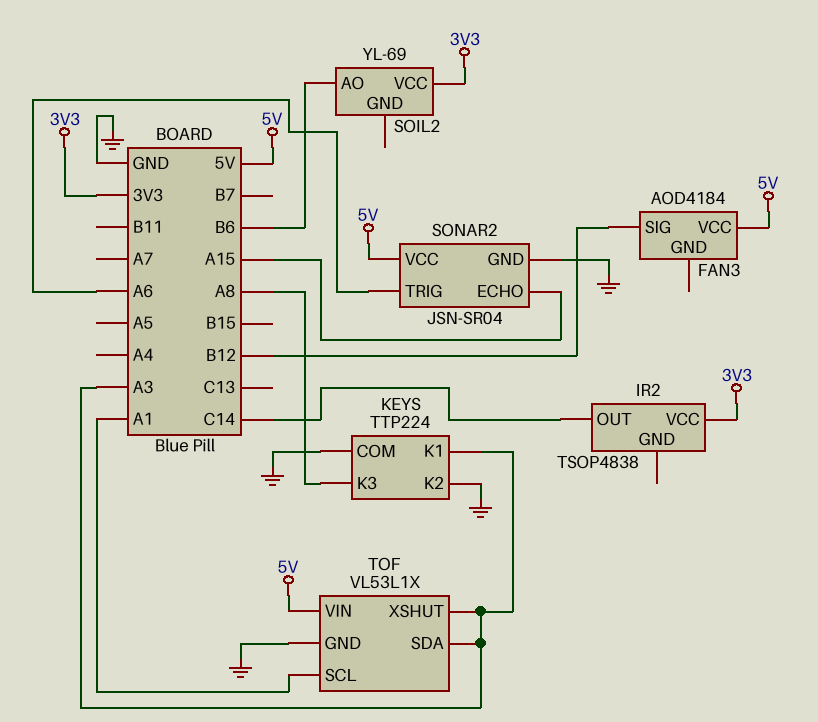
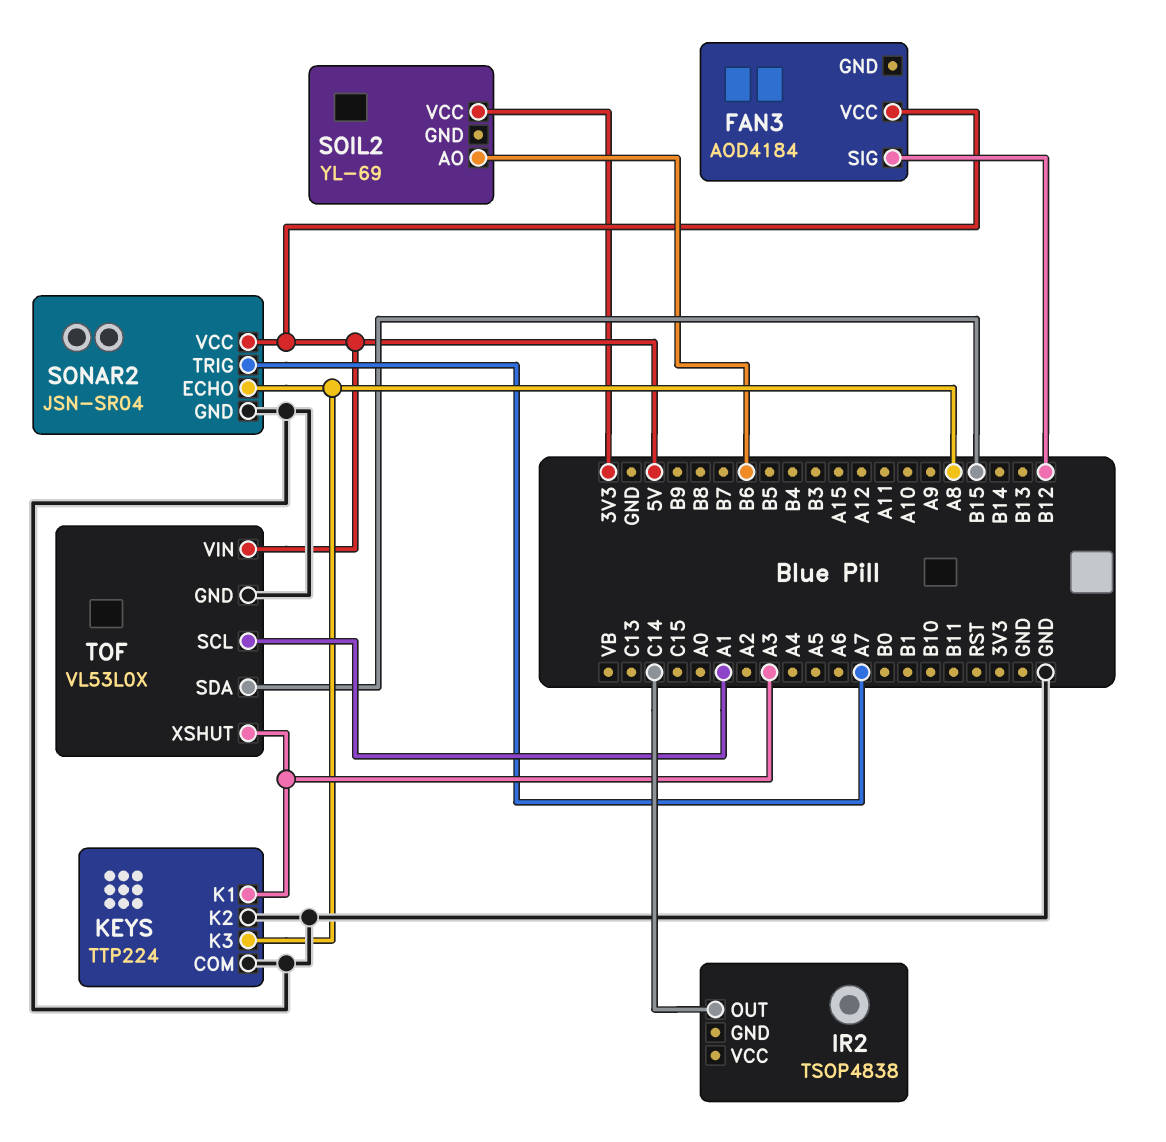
IR2 pin VCC: 3V3 -> none
SONAR2 pin ECHO: A15 -> A8
SONAR2 pin TRIG: A6 -> A7
TOF: VL53L1X -> VL53L0X
TOF pin SDA: A3 -> B15

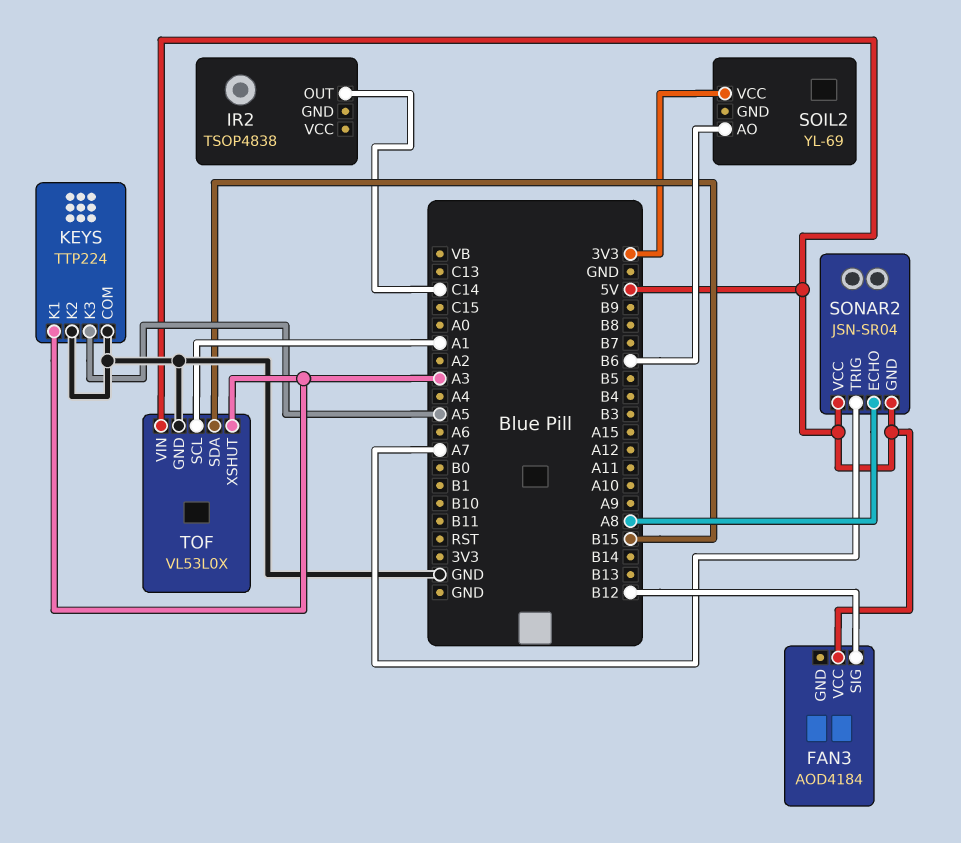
KEYS pin K3: A8 -> A5
SONAR2 pin GND: GND -> 5V

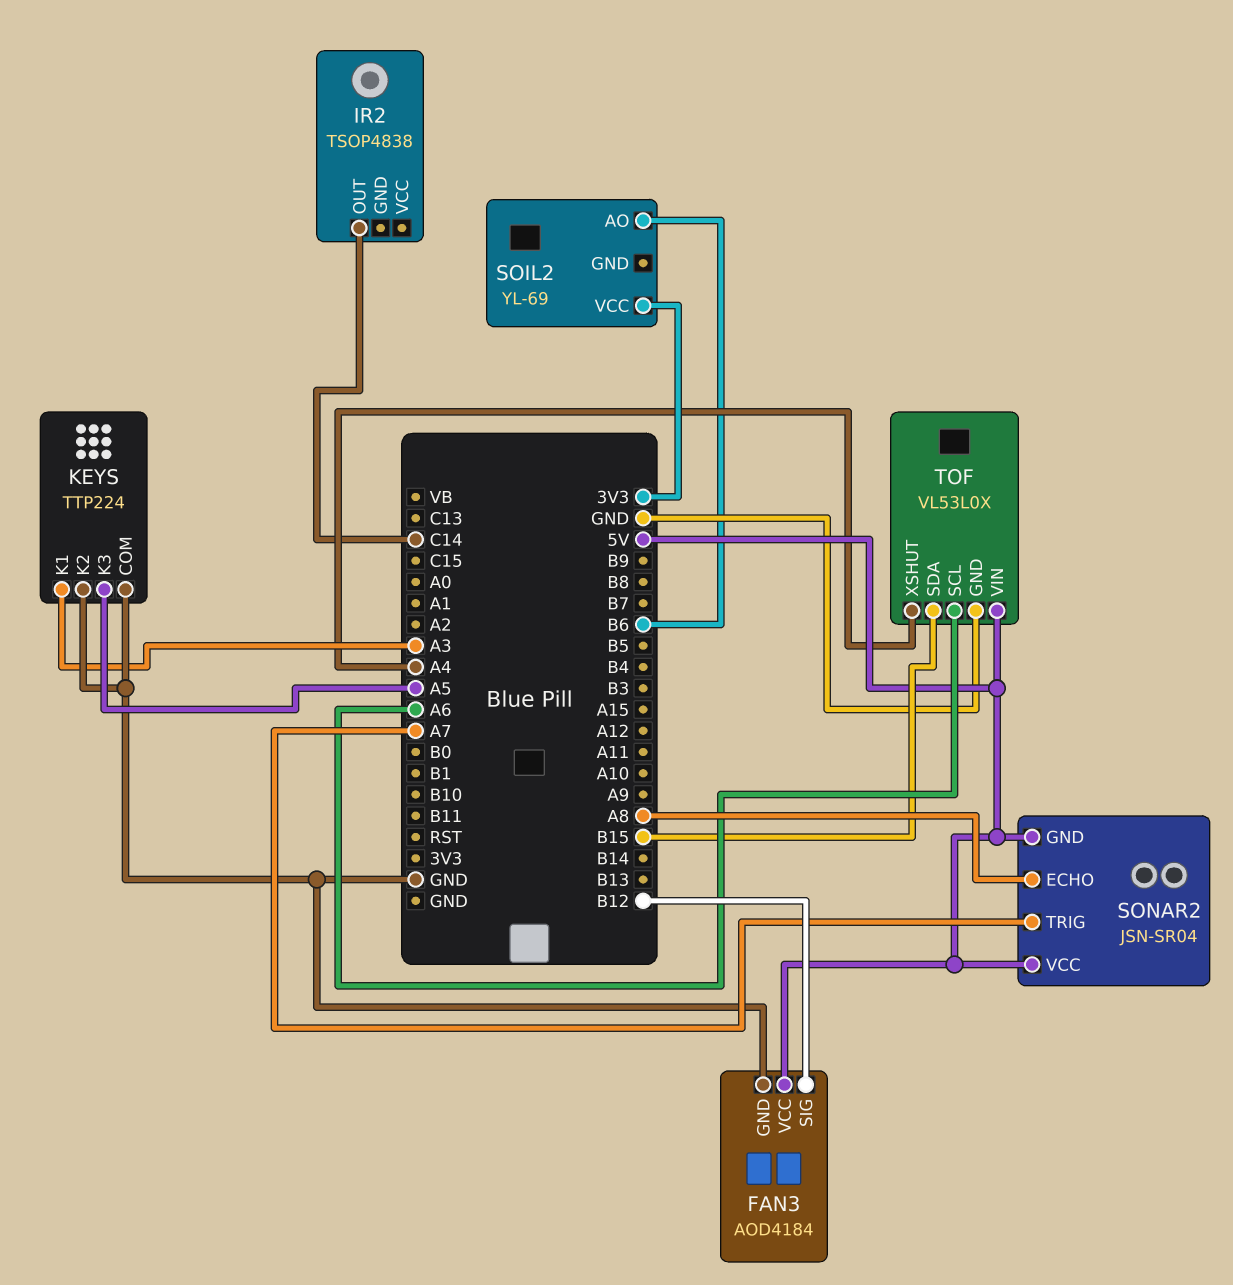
FAN3 pin GND: none -> GND
TOF pin SCL: A1 -> A6
TOF pin XSHUT: A3 -> A4

